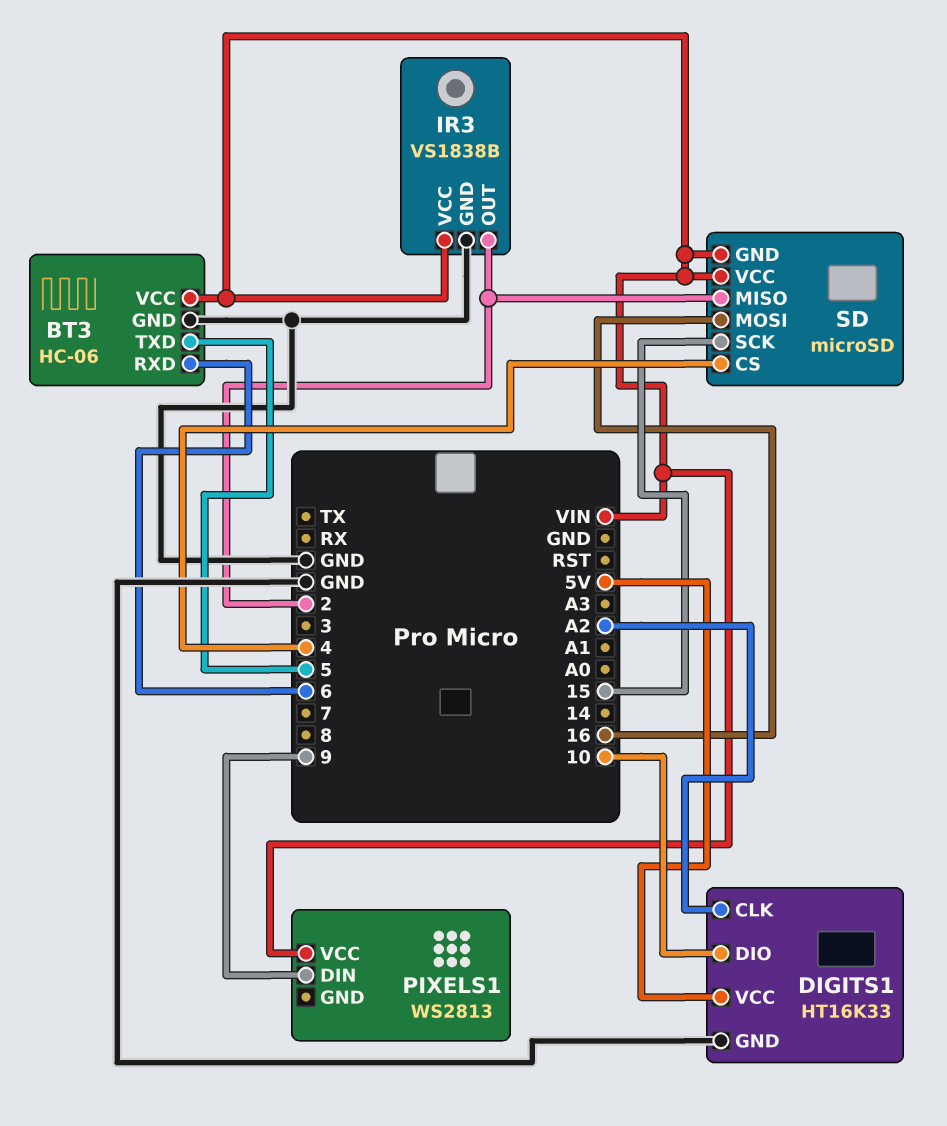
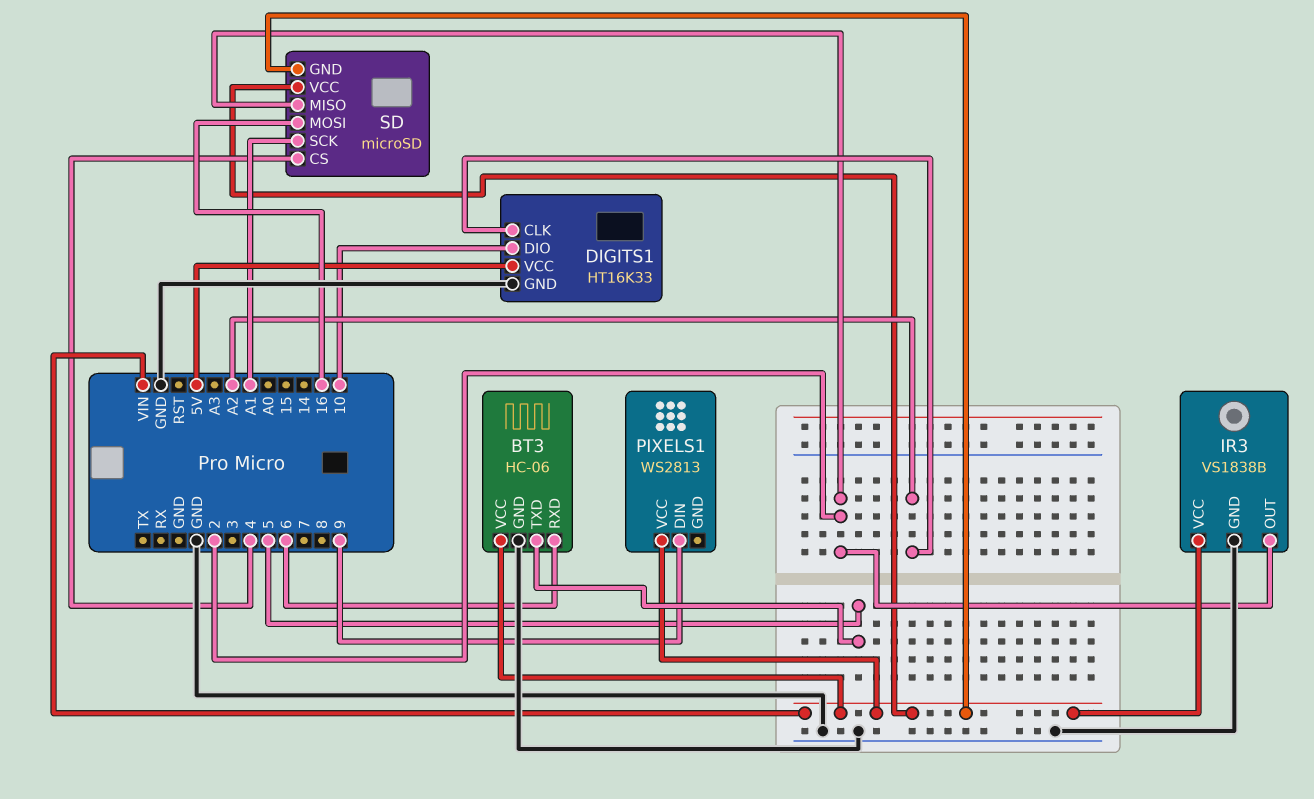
SD pin SCK: 15 -> A1

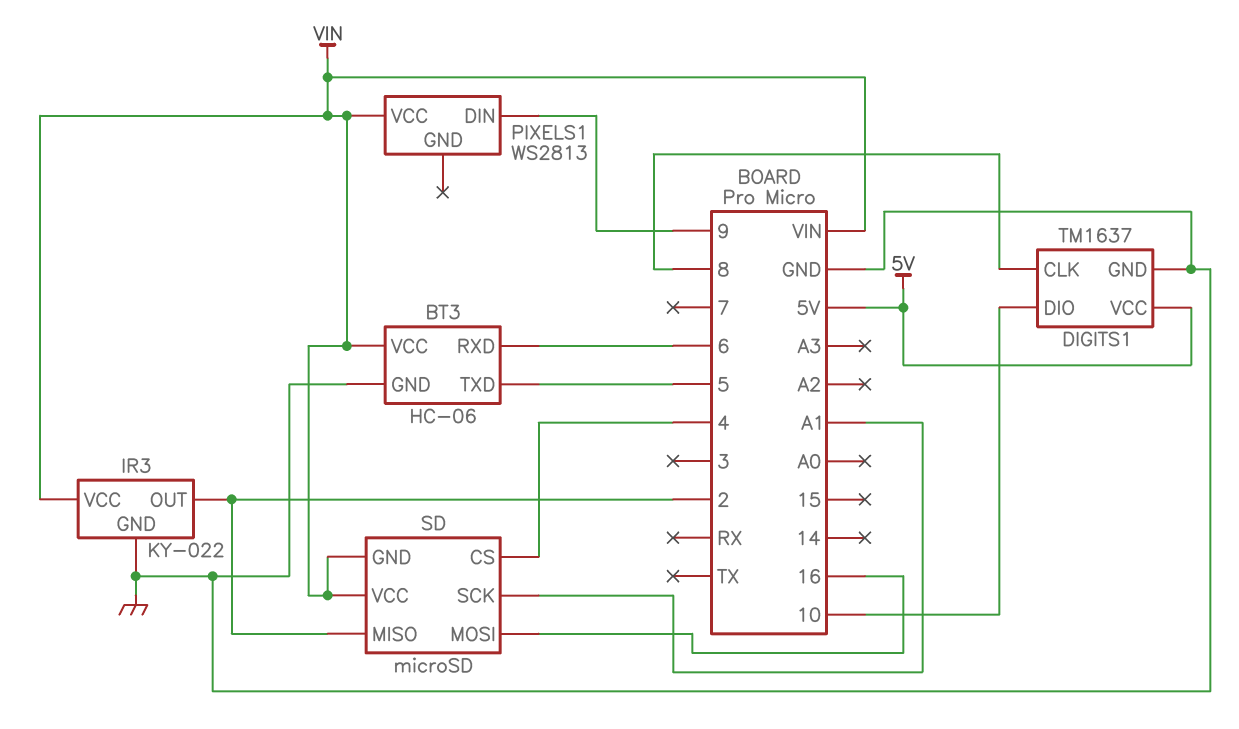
DIGITS1: HT16K33 -> TM1637
DIGITS1 pin CLK: A2 -> 8
IR3: VS1838B -> KY-022

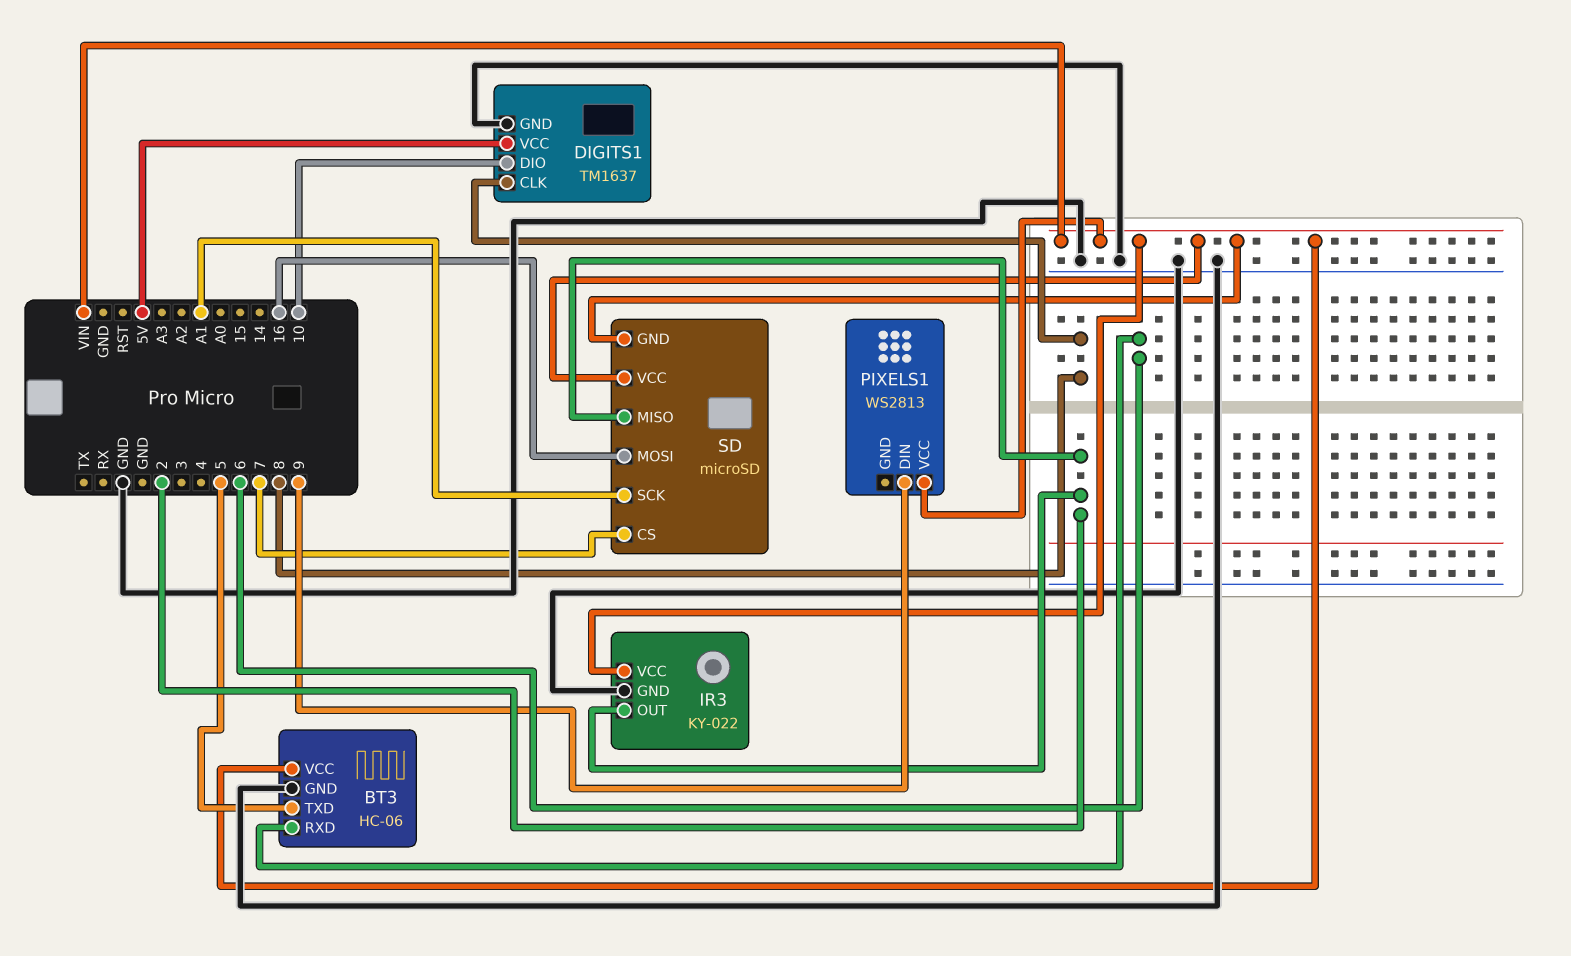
SD pin CS: 4 -> 7

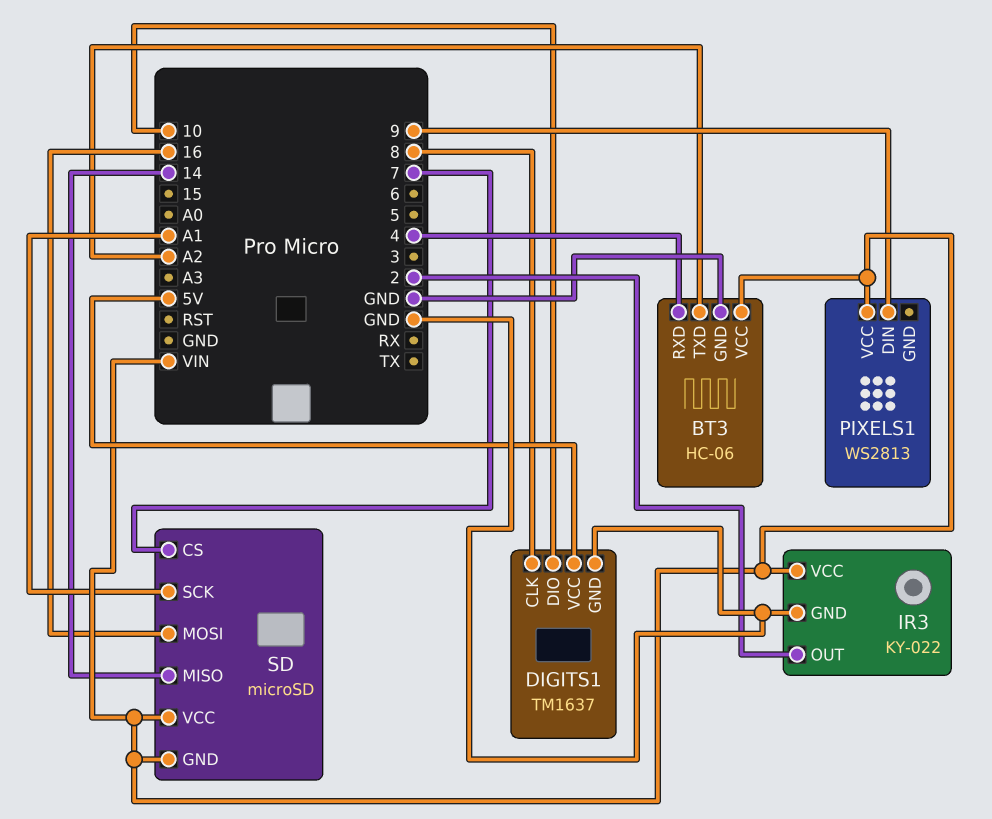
BT3 pin RXD: 6 -> 4
BT3 pin TXD: 5 -> A2
SD pin MISO: 2 -> 14

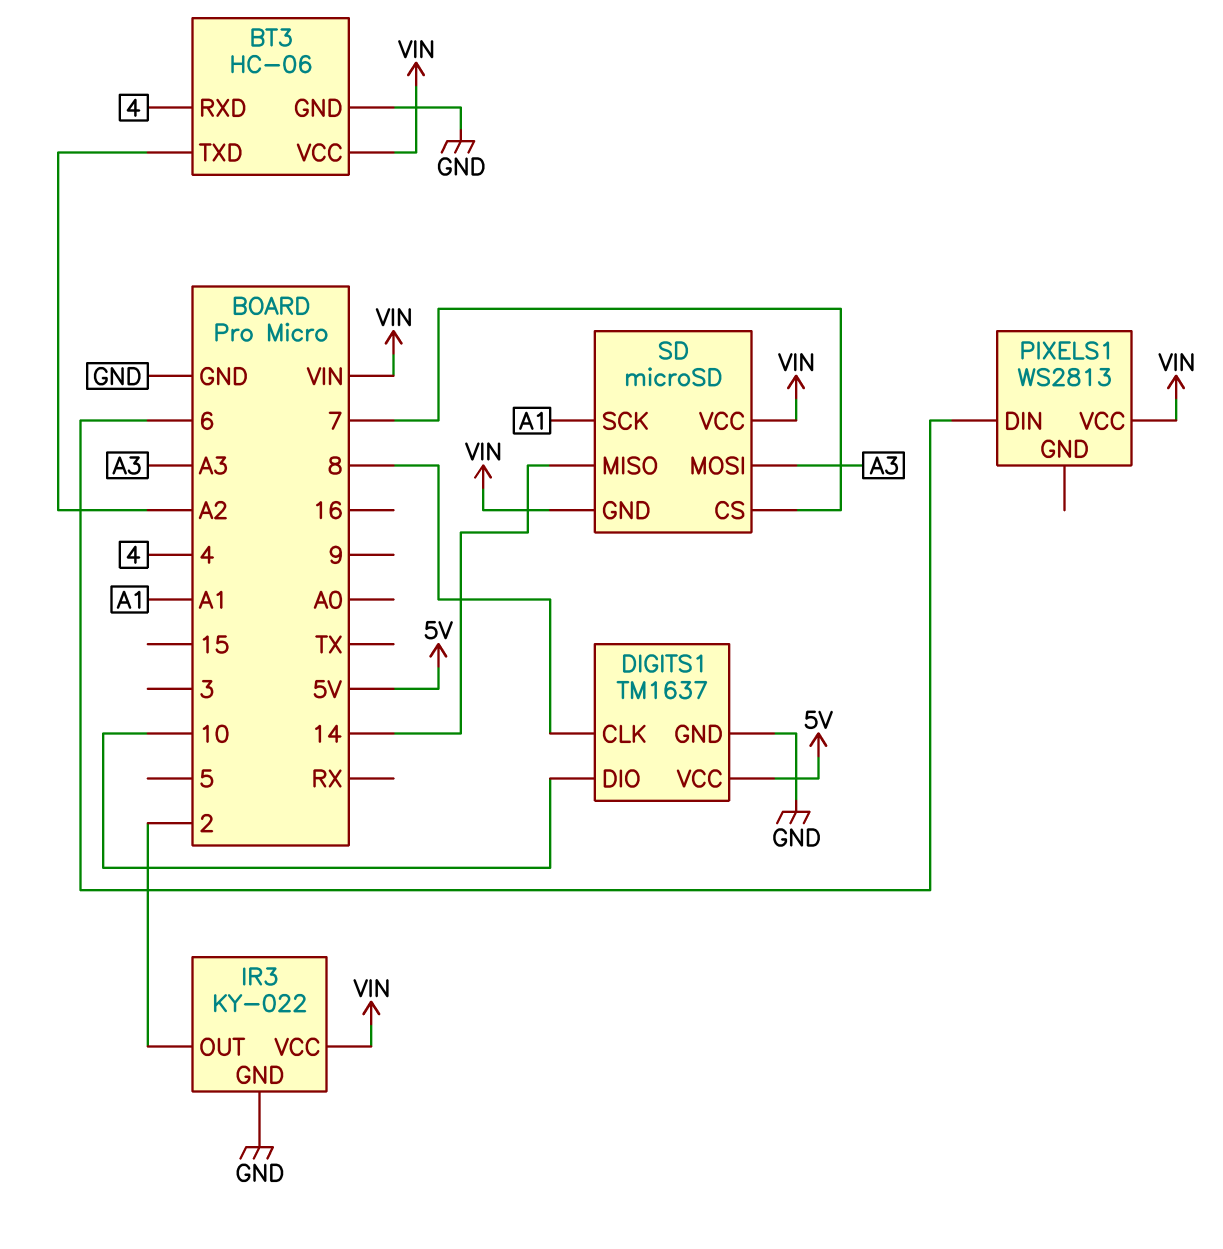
PIXELS1 pin DIN: 9 -> 6
SD pin MOSI: 16 -> A3

